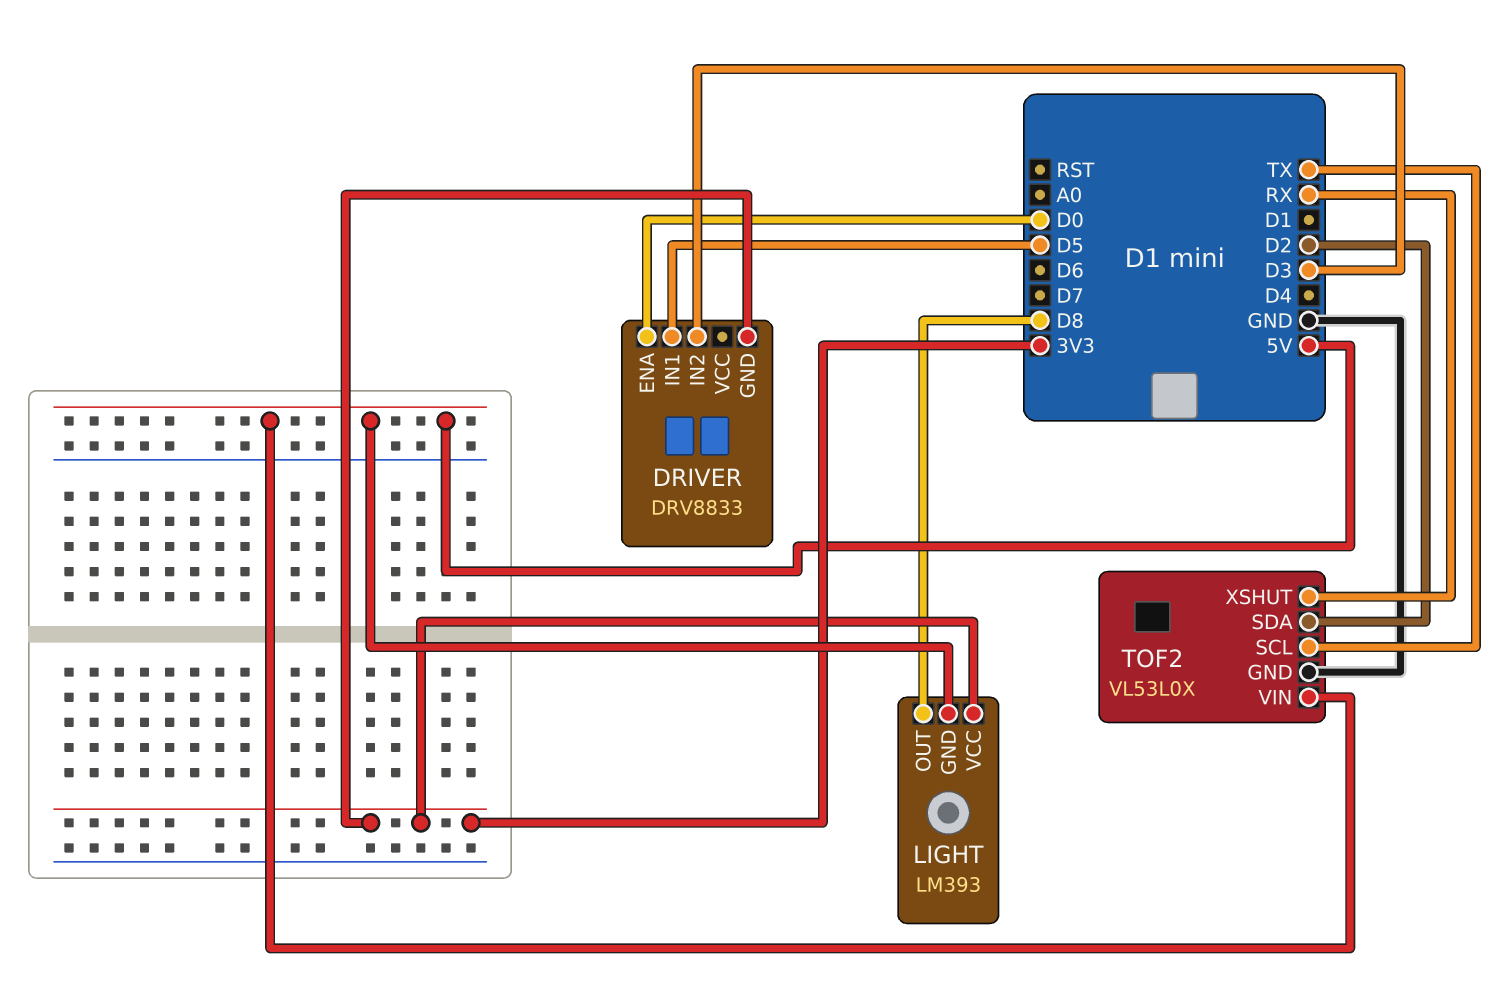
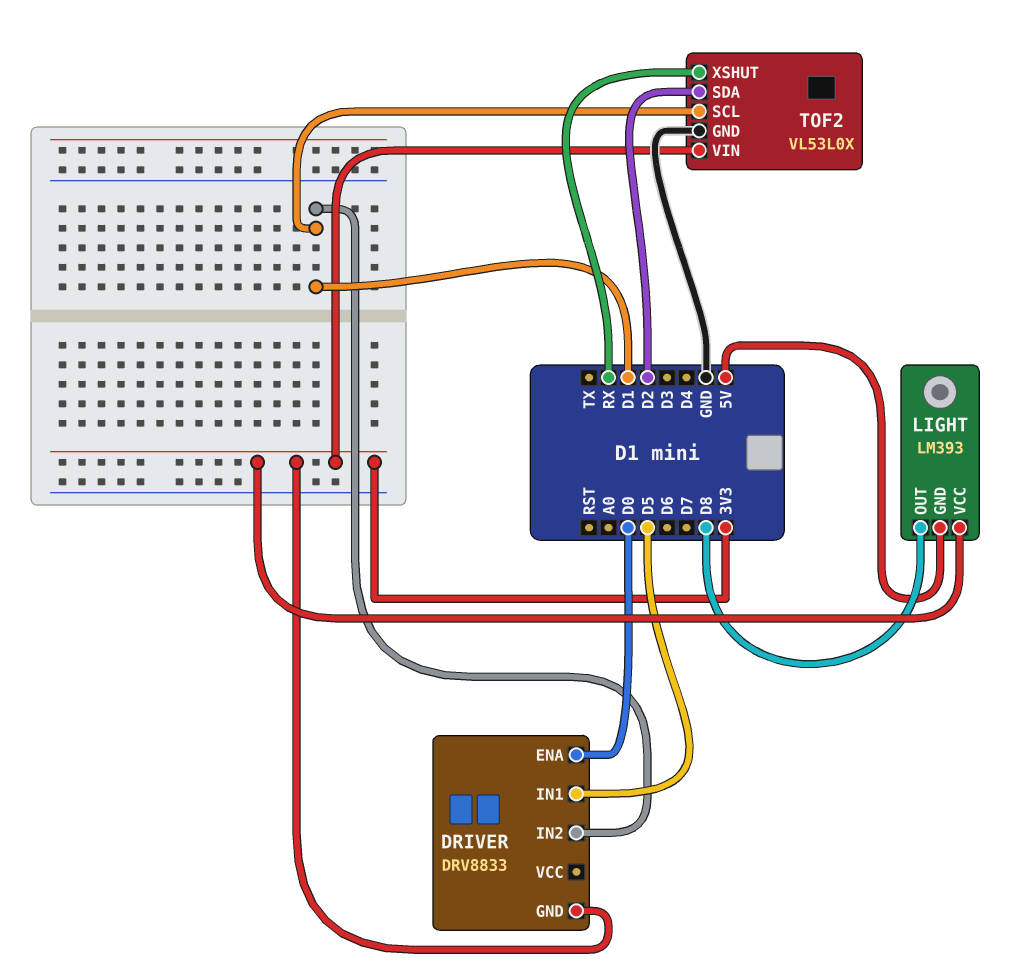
DRIVER pin IN2: D3 -> D1
TOF2 pin SCL: TX -> D1
TOF2 pin VIN: 5V -> 3V3

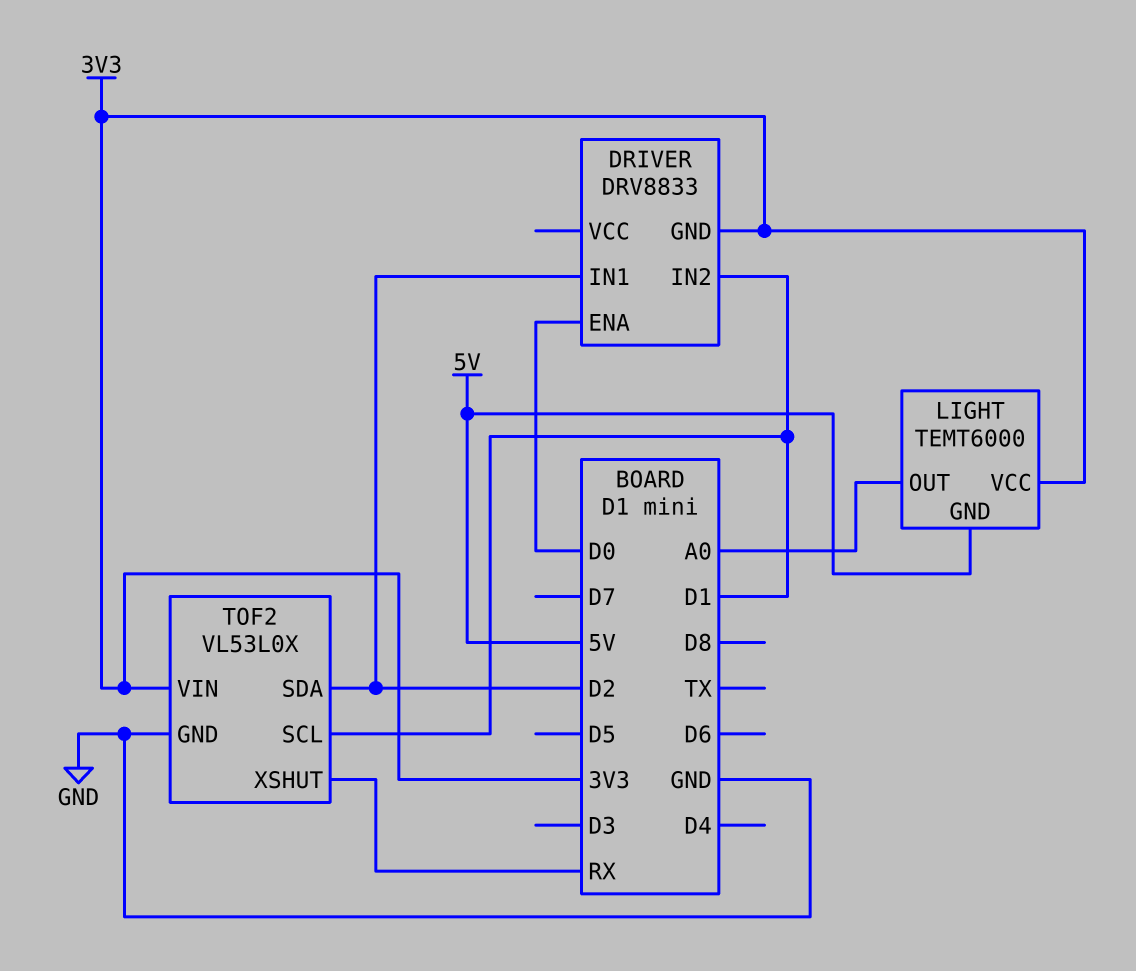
DRIVER pin IN1: D5 -> D2
LIGHT: LM393 -> TEMT6000
LIGHT pin OUT: D8 -> A0

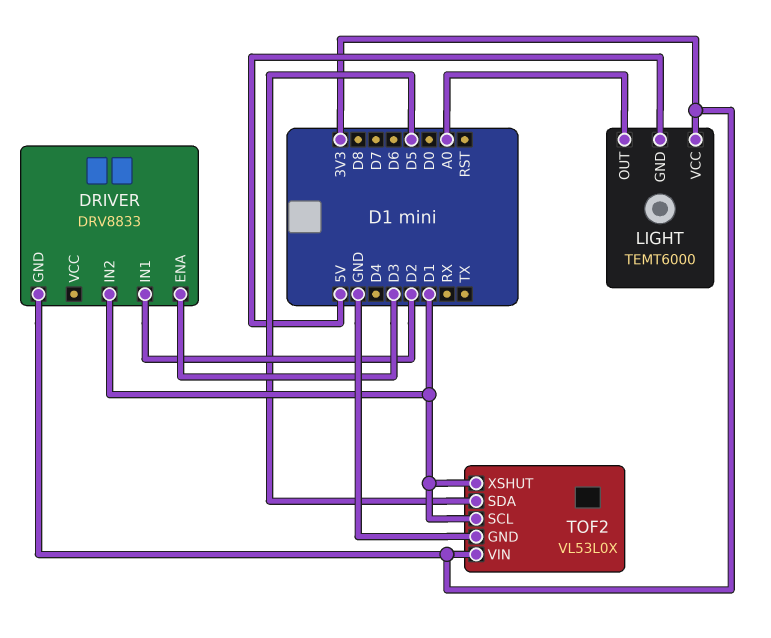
DRIVER pin ENA: D0 -> D3
TOF2 pin SDA: D2 -> D5
TOF2 pin XSHUT: RX -> D1

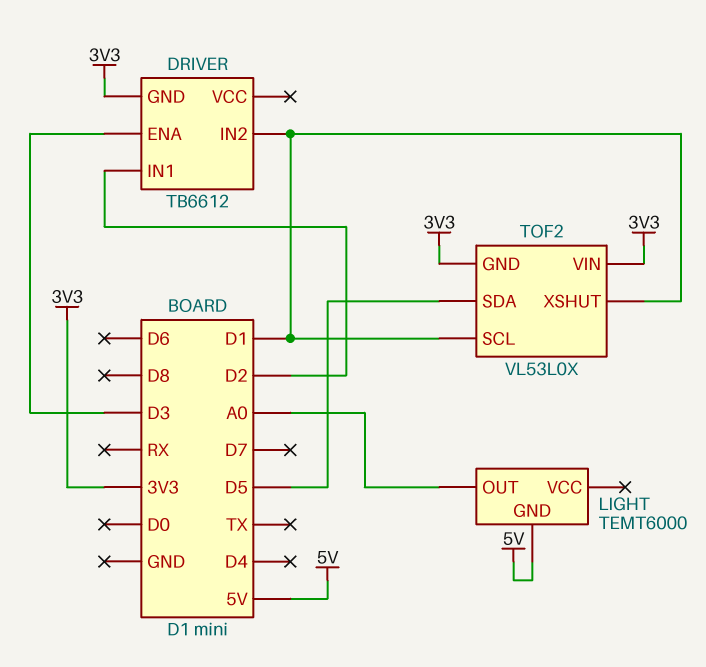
DRIVER: DRV8833 -> TB6612
LIGHT pin VCC: 3V3 -> none
TOF2 pin GND: GND -> 3V3

